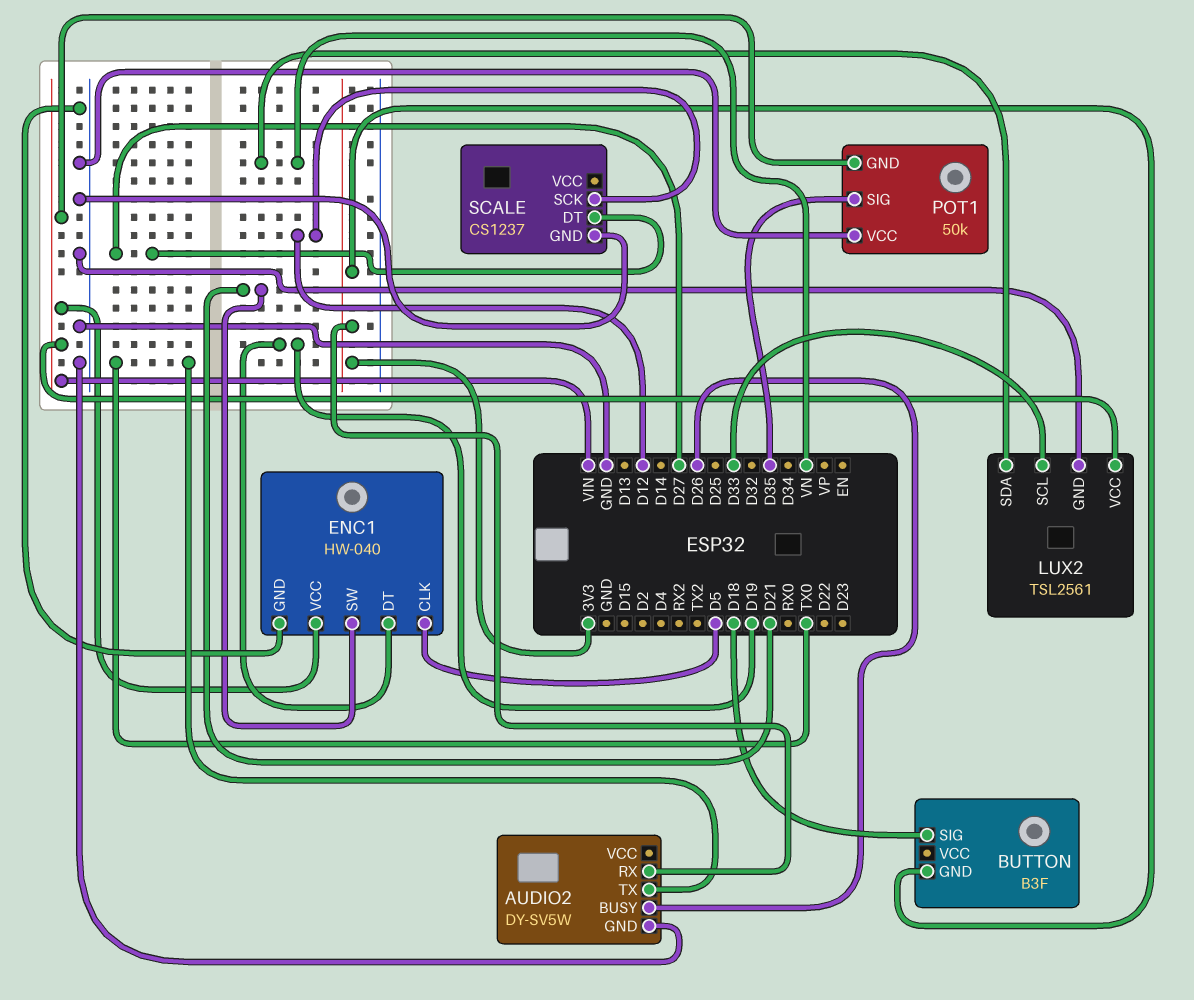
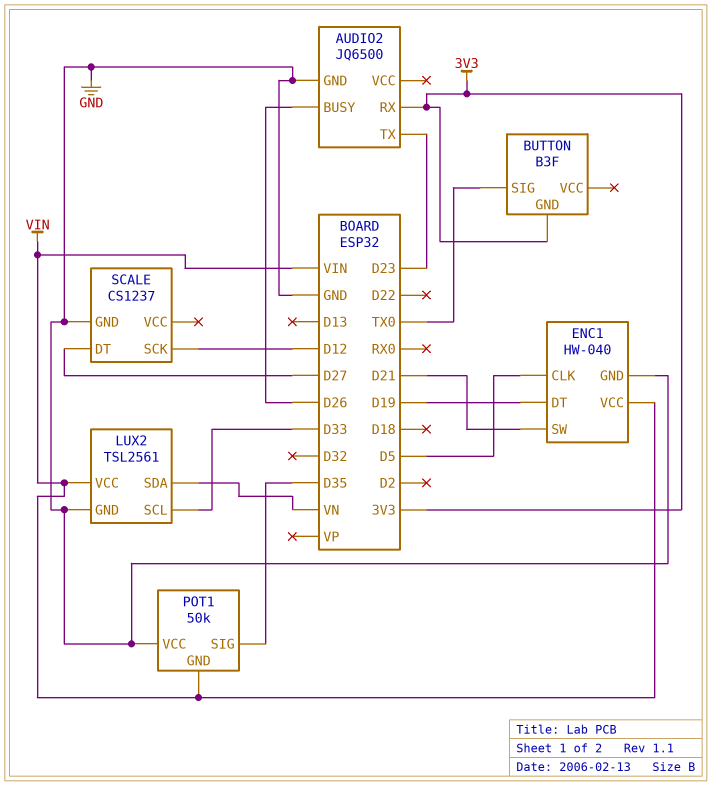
AUDIO2: DY-SV5W -> JQ6500
AUDIO2 pin TX: TX0 -> D23
BUTTON pin SIG: D18 -> TX0

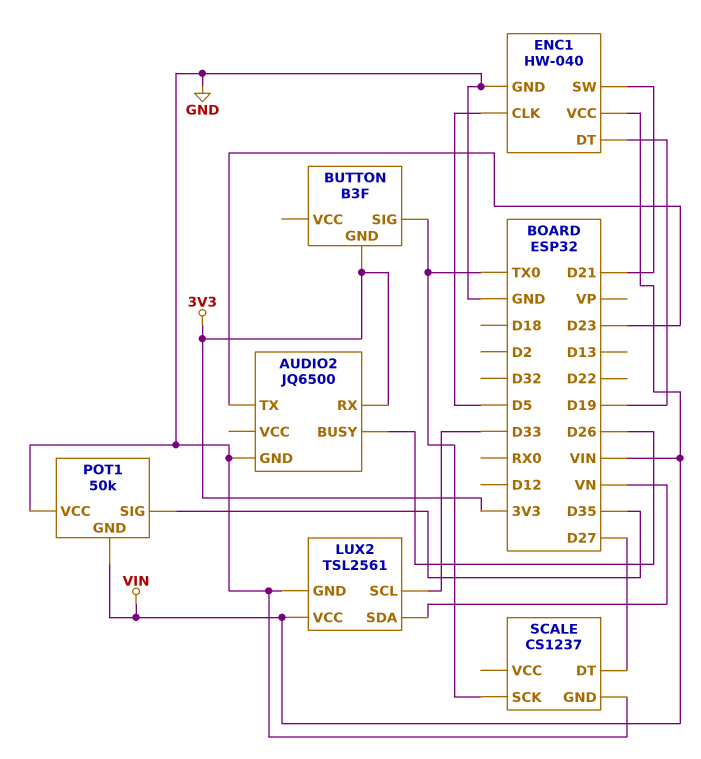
SCALE pin SCK: D12 -> TX0

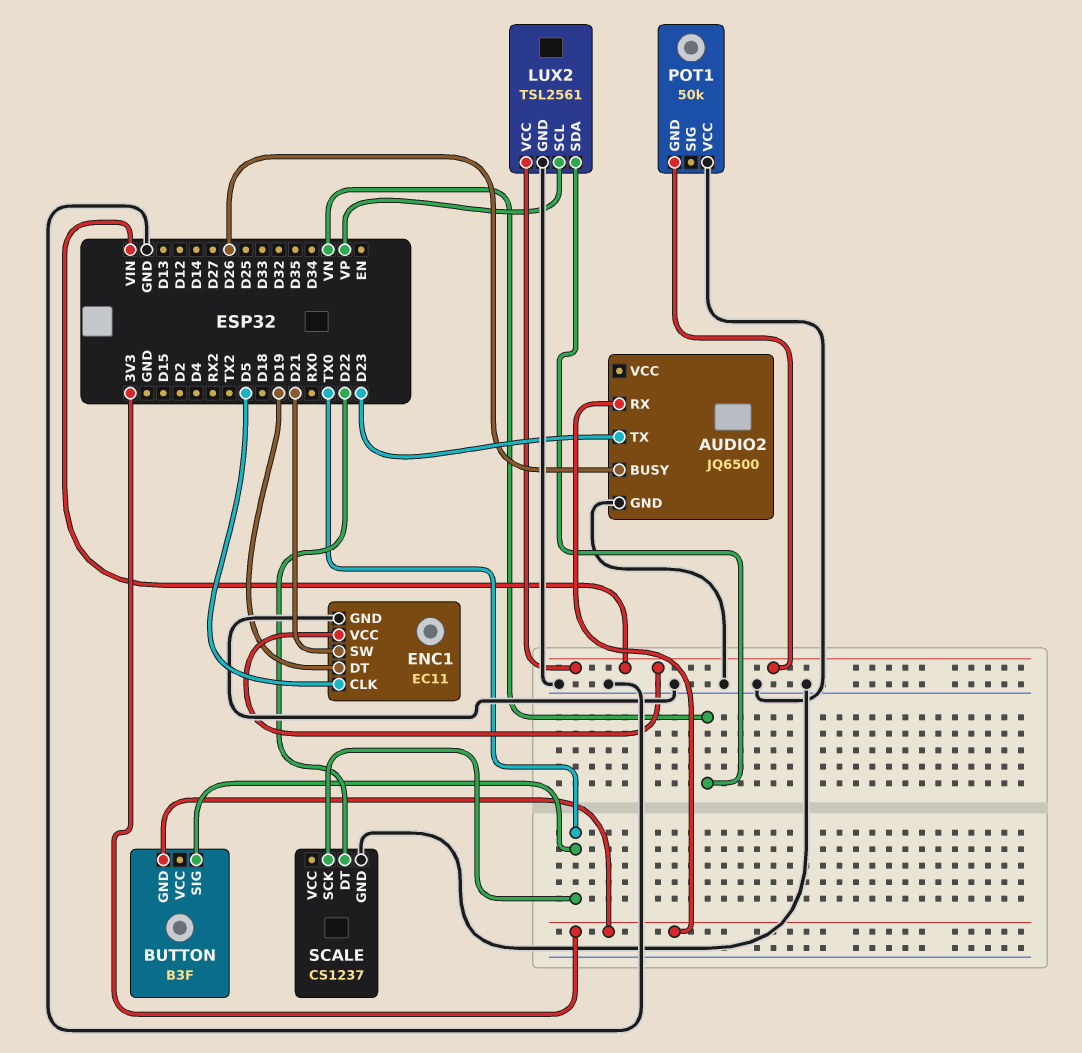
ENC1: HW-040 -> EC11
LUX2 pin SCL: D33 -> VP
POT1 pin SIG: D35 -> none
SCALE pin DT: D27 -> D22

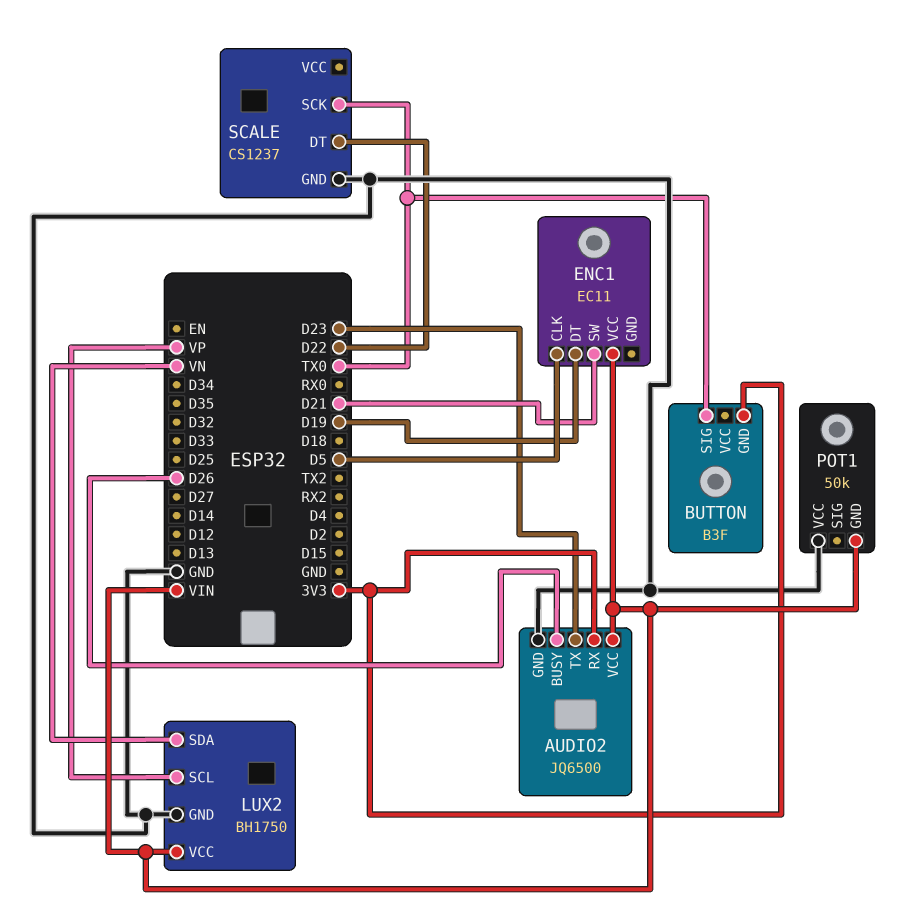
AUDIO2 pin VCC: none -> VIN
ENC1 pin GND: GND -> none
LUX2: TSL2561 -> BH1750

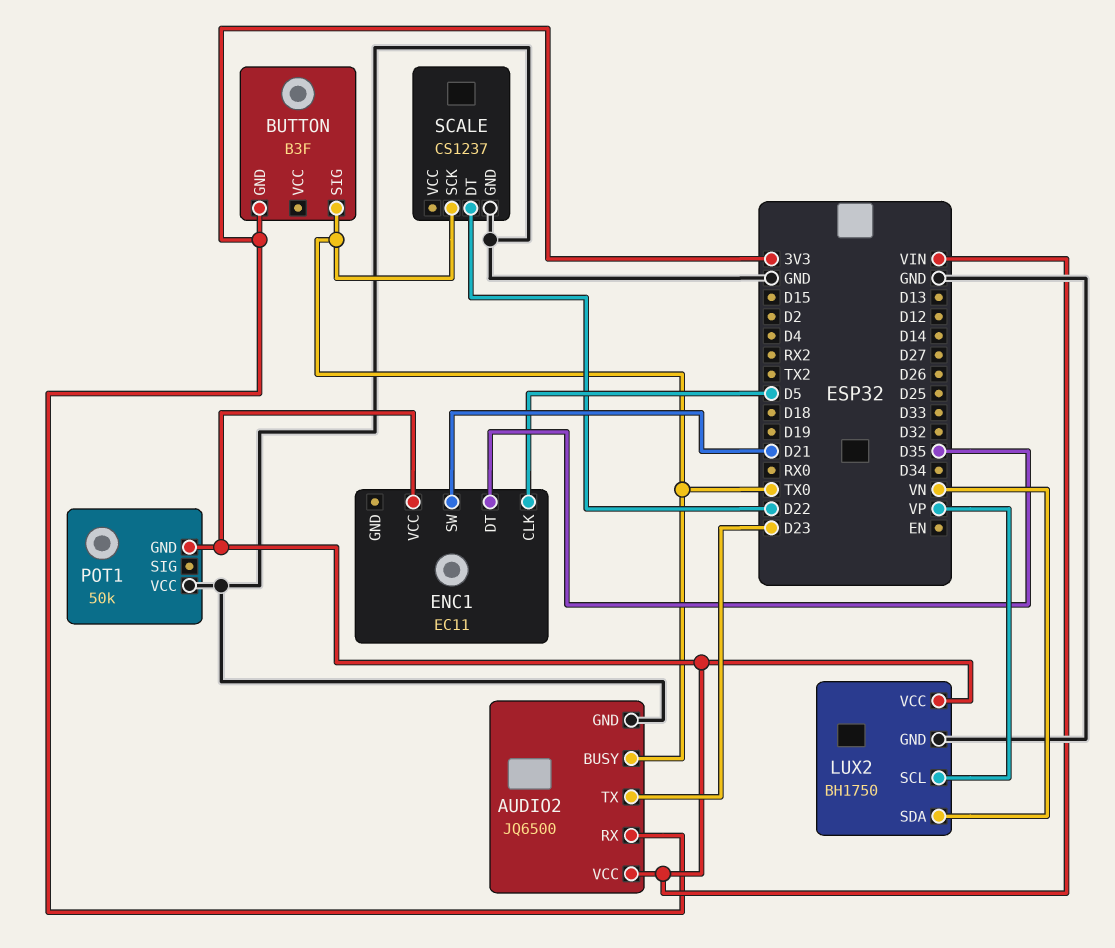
AUDIO2 pin BUSY: D26 -> TX0
ENC1 pin DT: D19 -> D35

